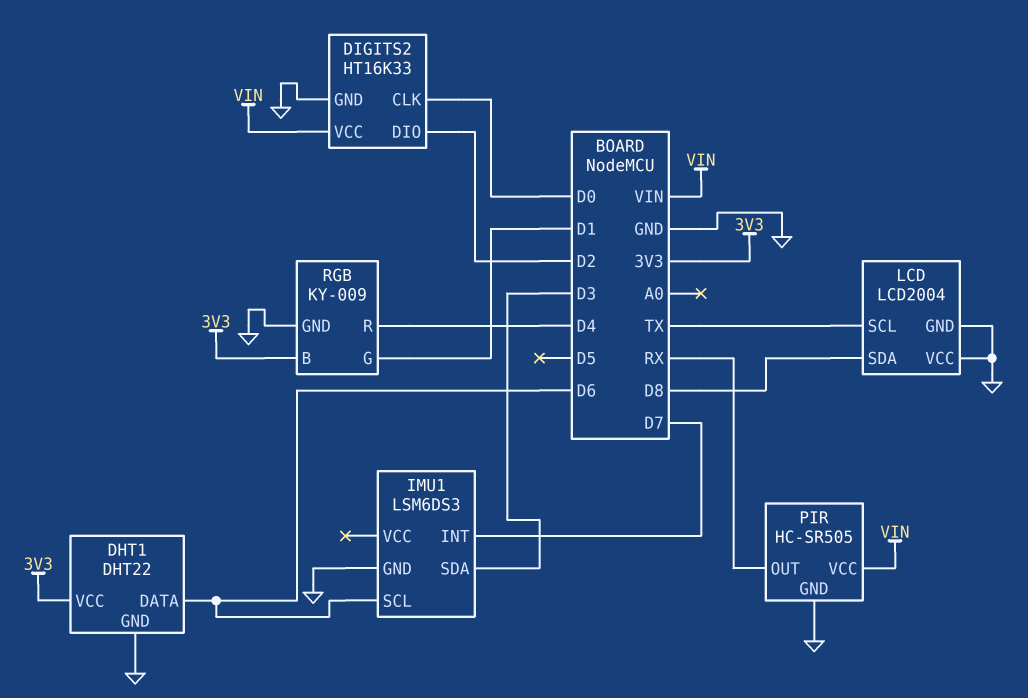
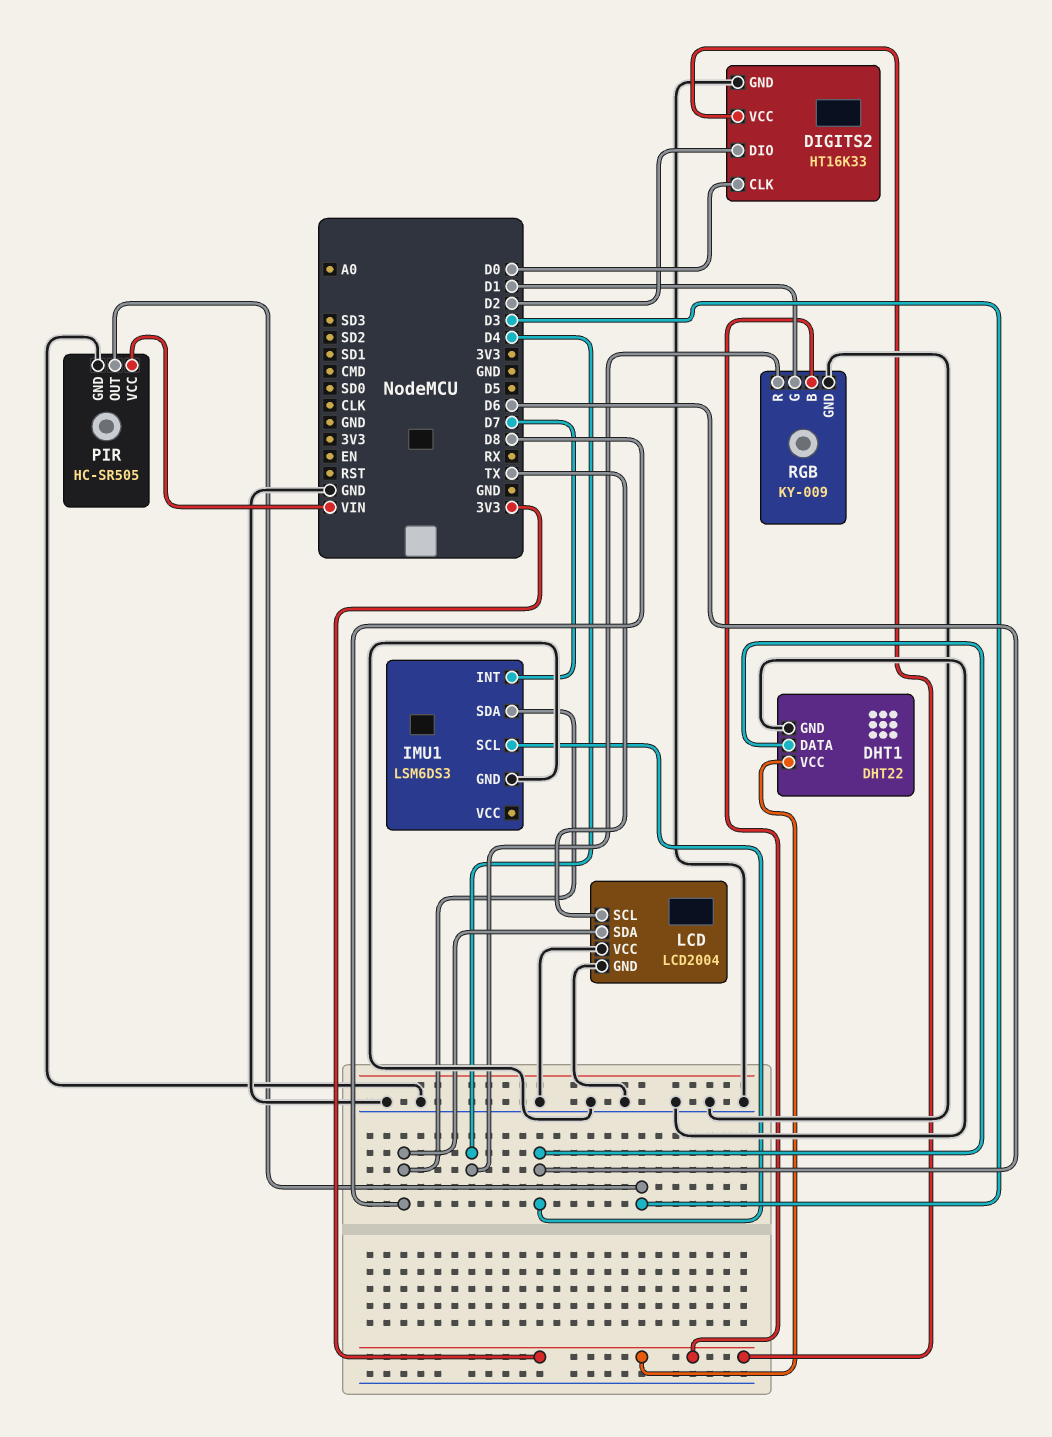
DIGITS2 pin VCC: VIN -> 3V3
IMU1 pin SDA: D3 -> D8
PIR pin OUT: RX -> D3

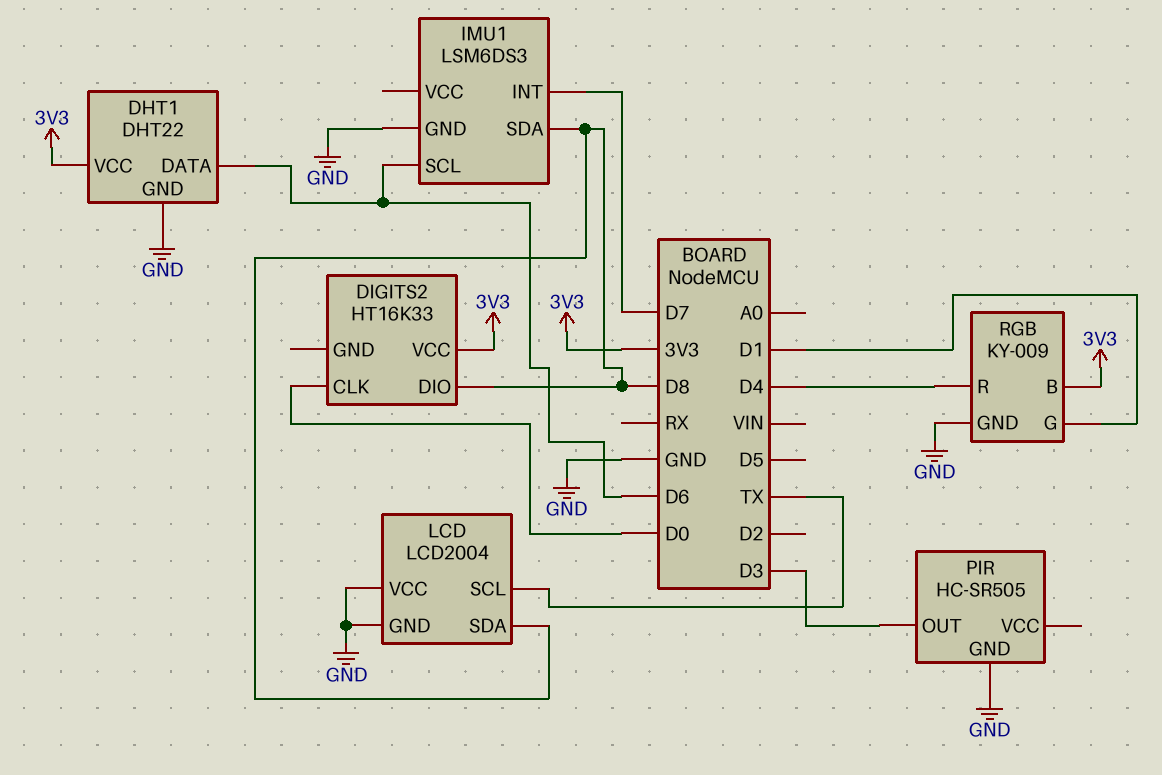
DIGITS2 pin DIO: D2 -> D8
DIGITS2 pin GND: GND -> none
PIR pin VCC: VIN -> none

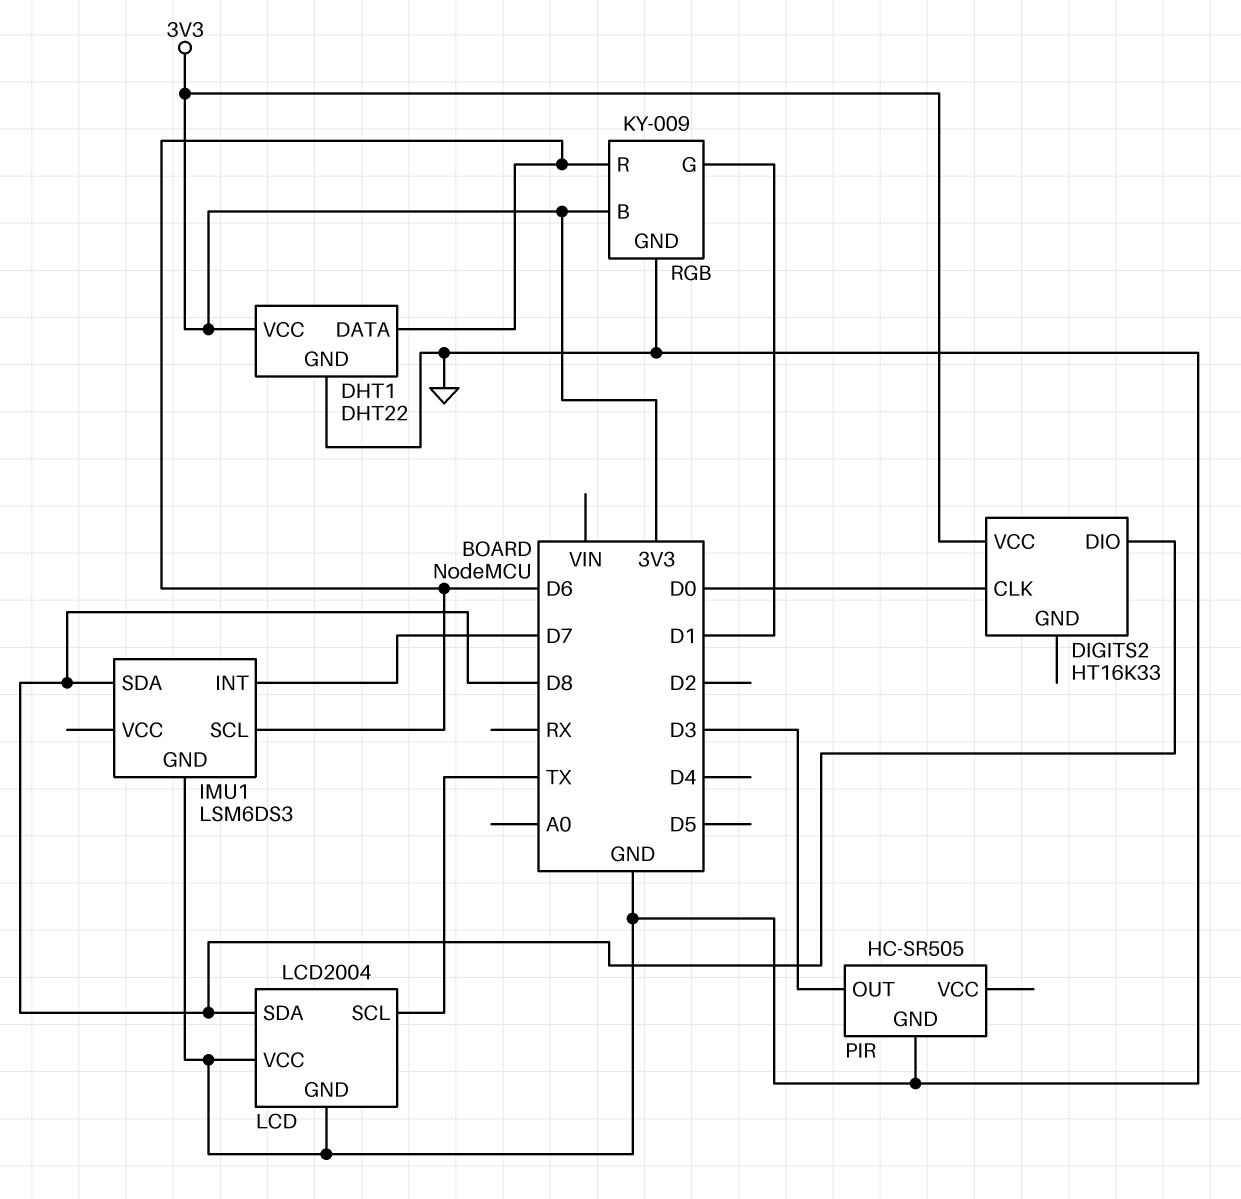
RGB pin R: D4 -> D6

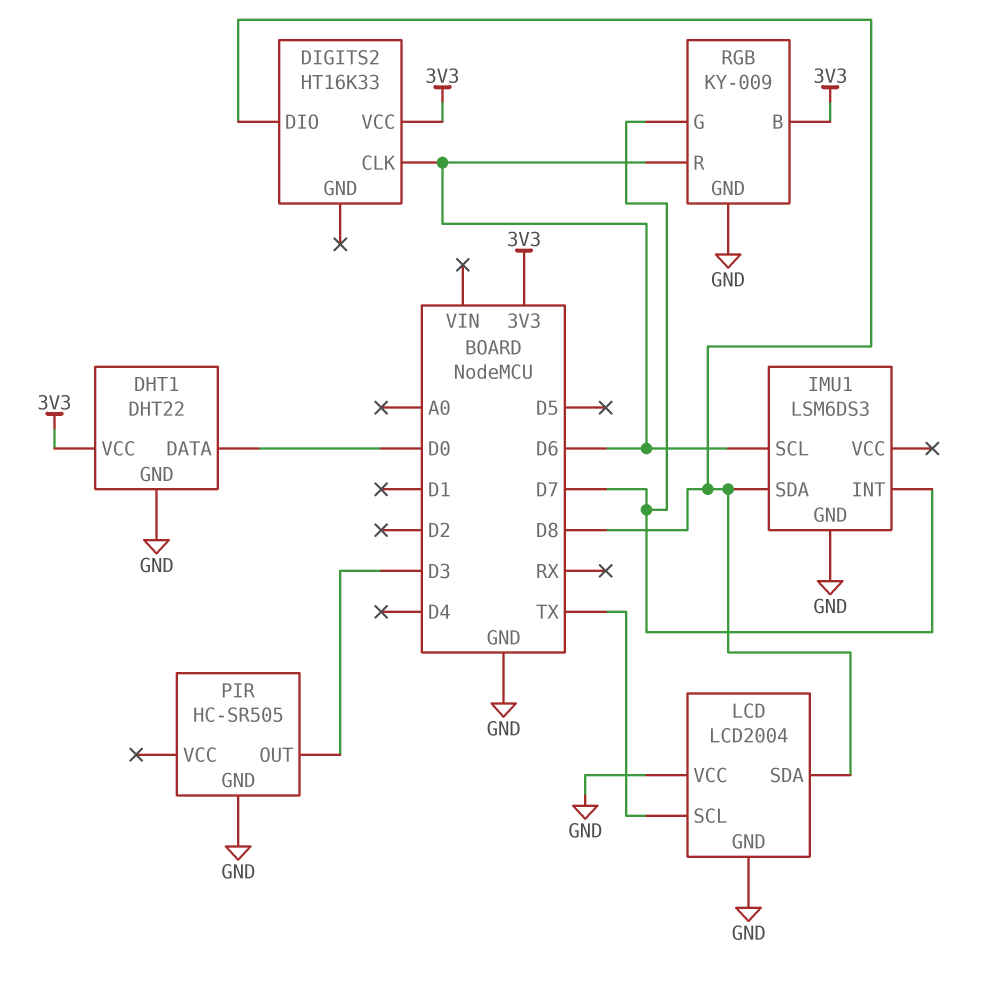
DHT1 pin DATA: D6 -> D0
DIGITS2 pin CLK: D0 -> D6
RGB pin G: D1 -> D7

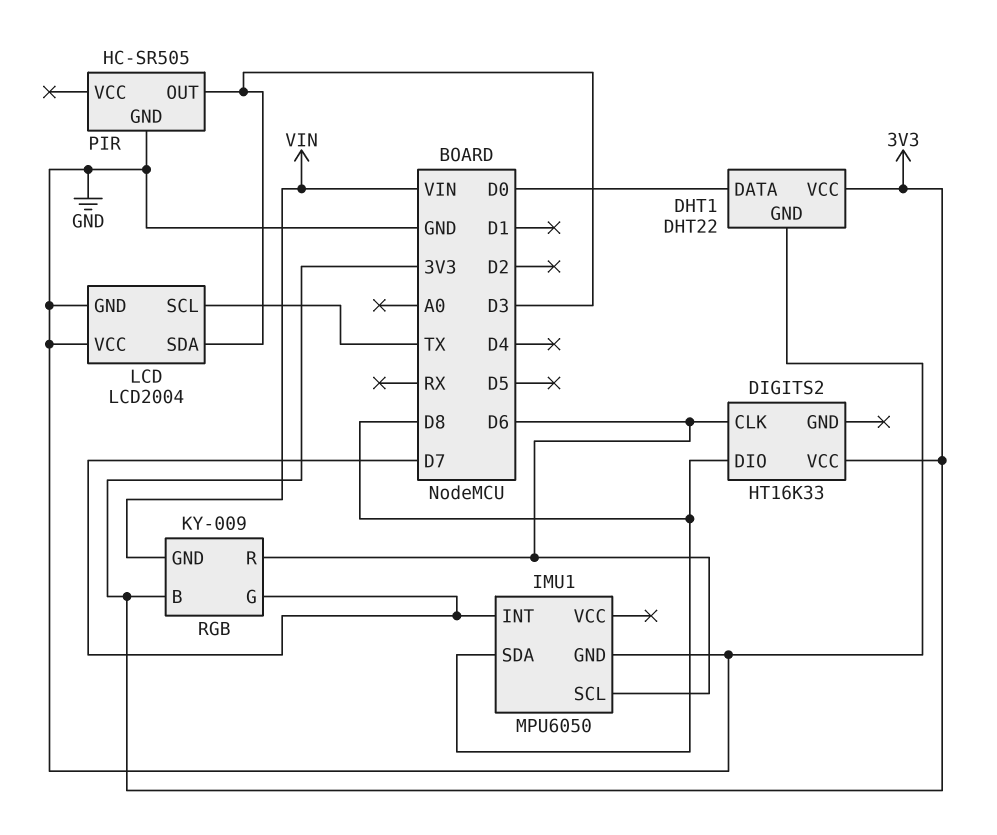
IMU1: LSM6DS3 -> MPU6050
LCD pin SDA: D8 -> D3
RGB pin GND: GND -> VIN

